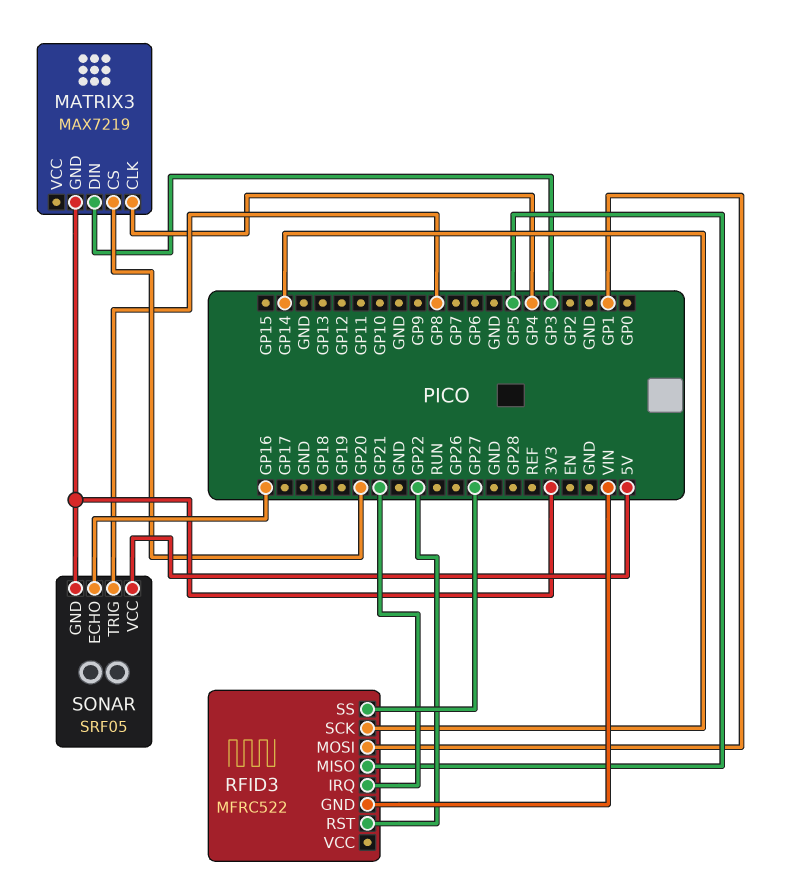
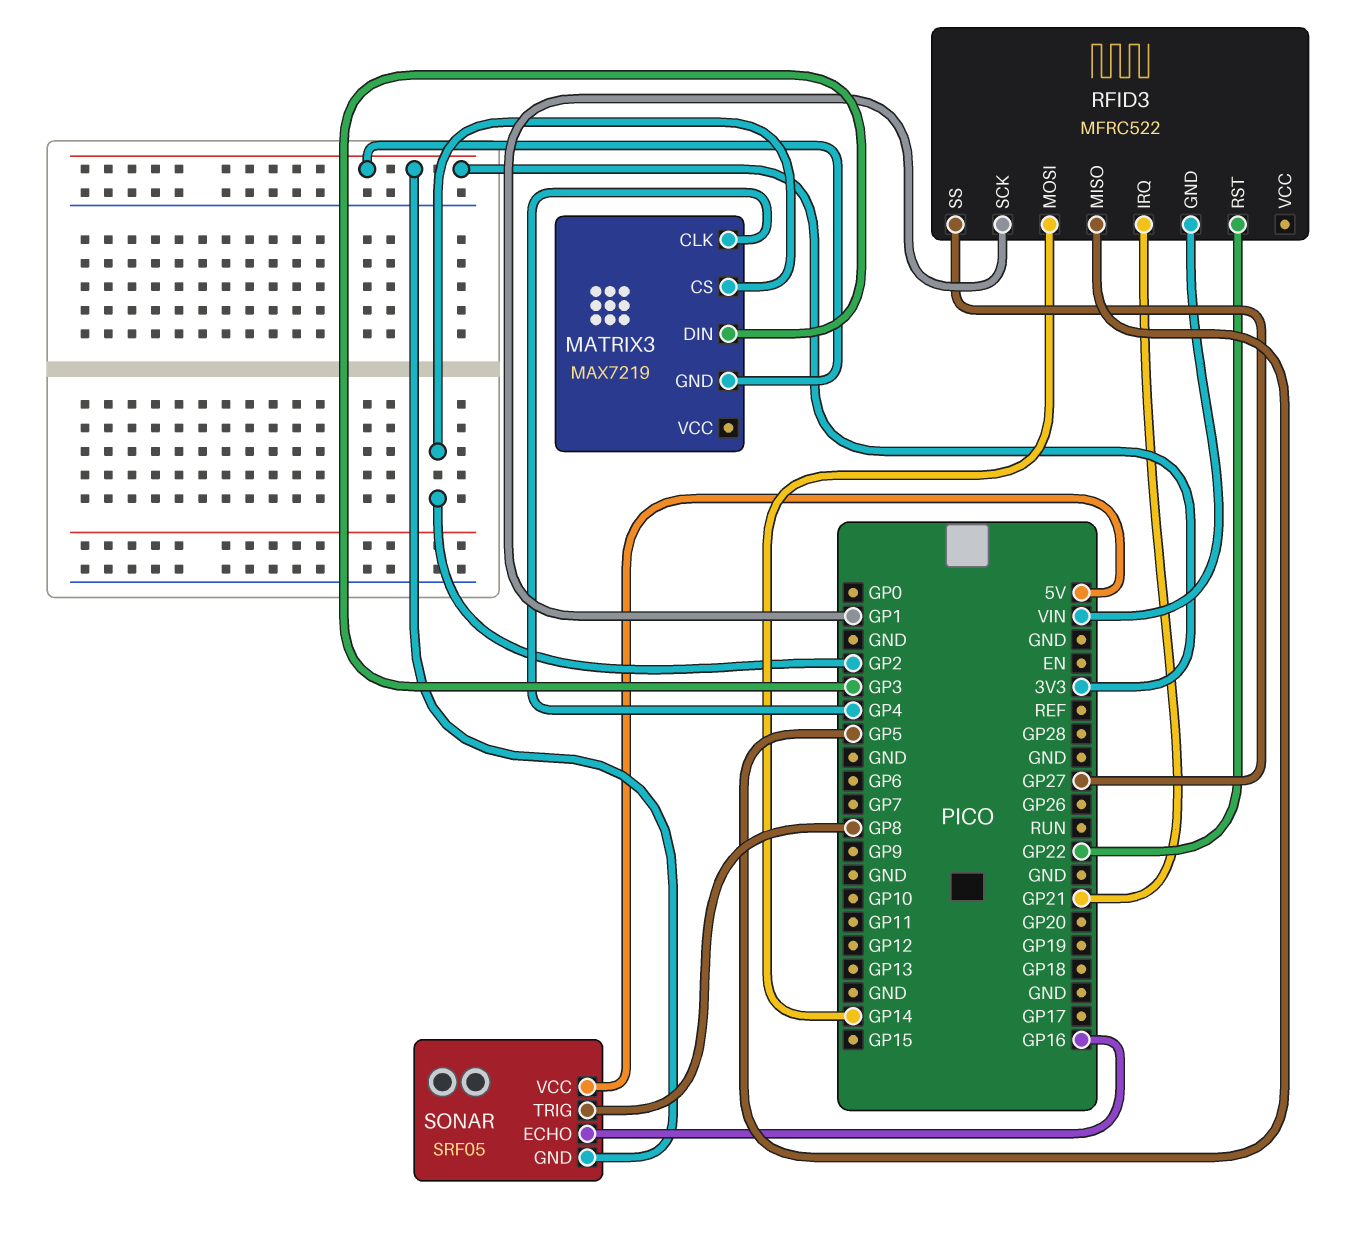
MATRIX3 pin CS: GP20 -> GP2
RFID3 pin MOSI: GP1 -> GP14
RFID3 pin SCK: GP14 -> GP1

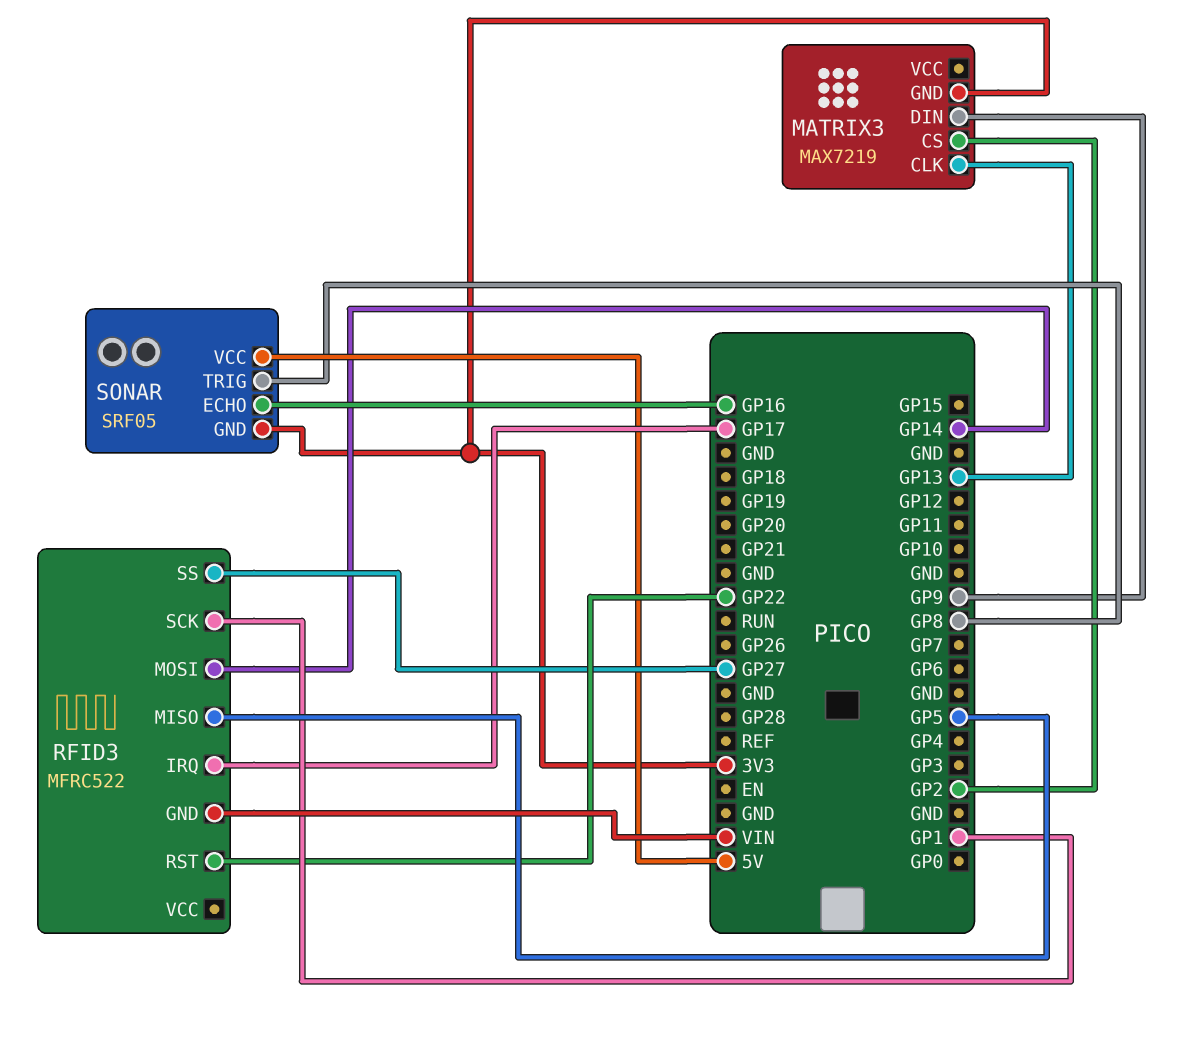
MATRIX3 pin CLK: GP4 -> GP13
MATRIX3 pin DIN: GP3 -> GP9
RFID3 pin IRQ: GP21 -> GP17

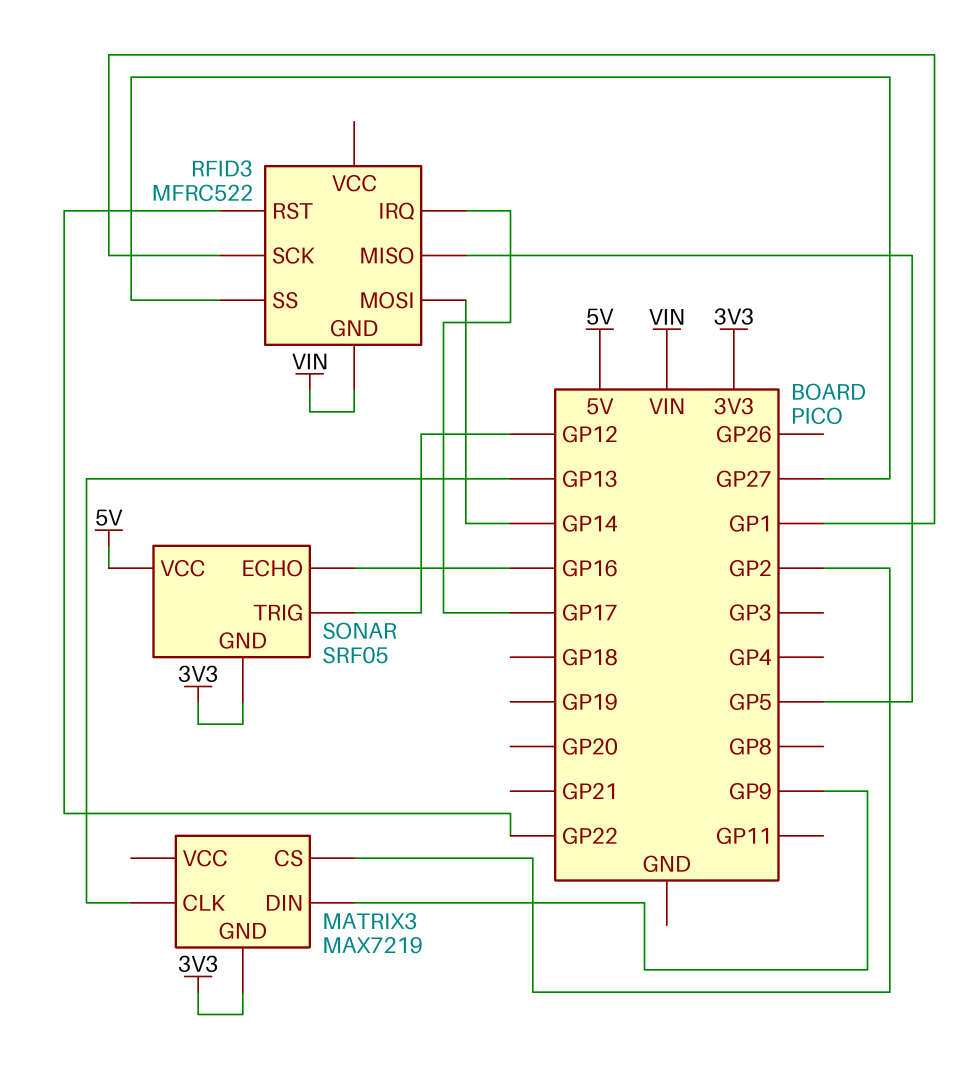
SONAR pin TRIG: GP8 -> GP12

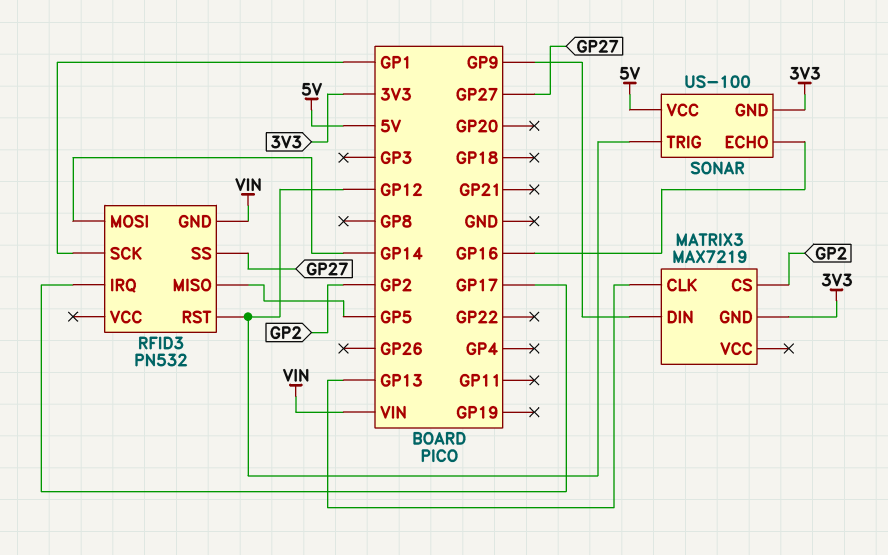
RFID3: MFRC522 -> PN532
RFID3 pin RST: GP22 -> GP12
SONAR: SRF05 -> US-100

